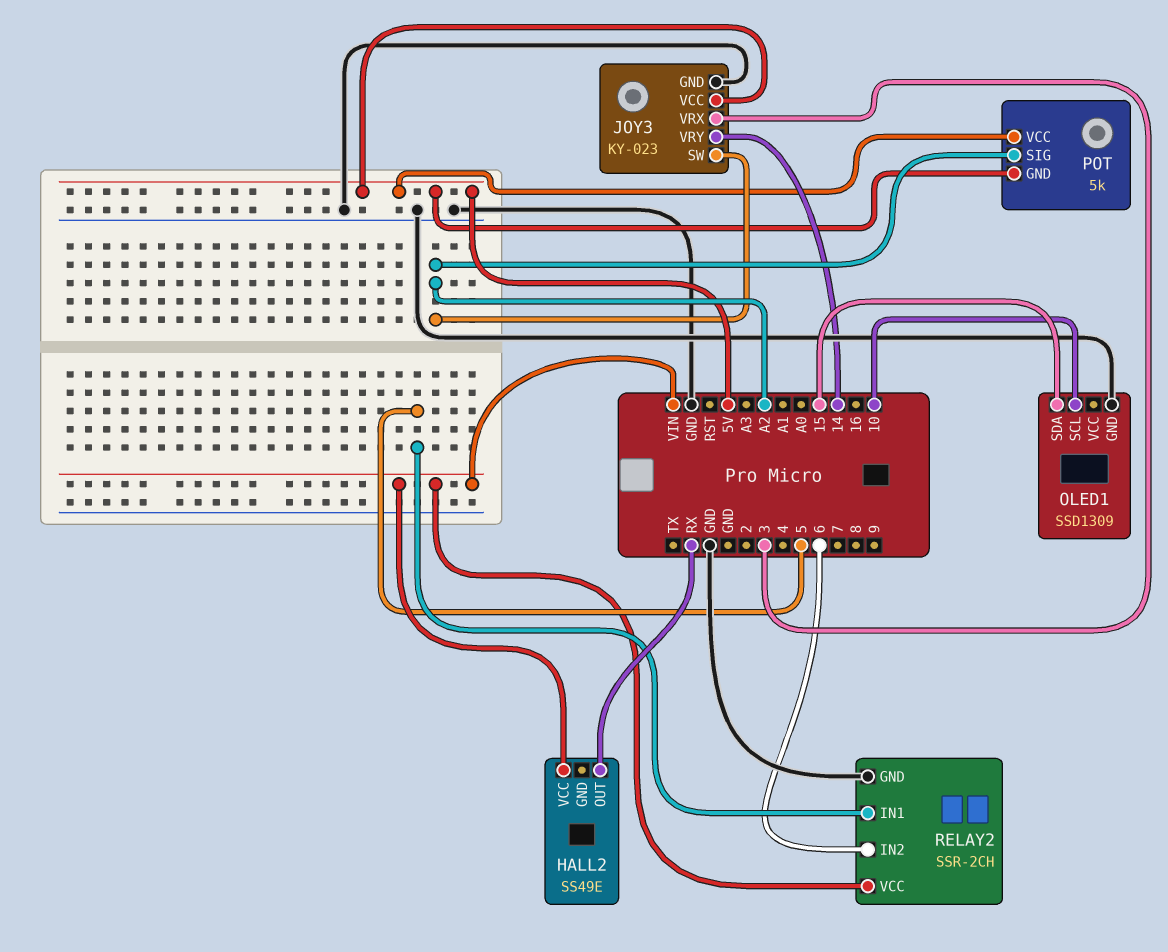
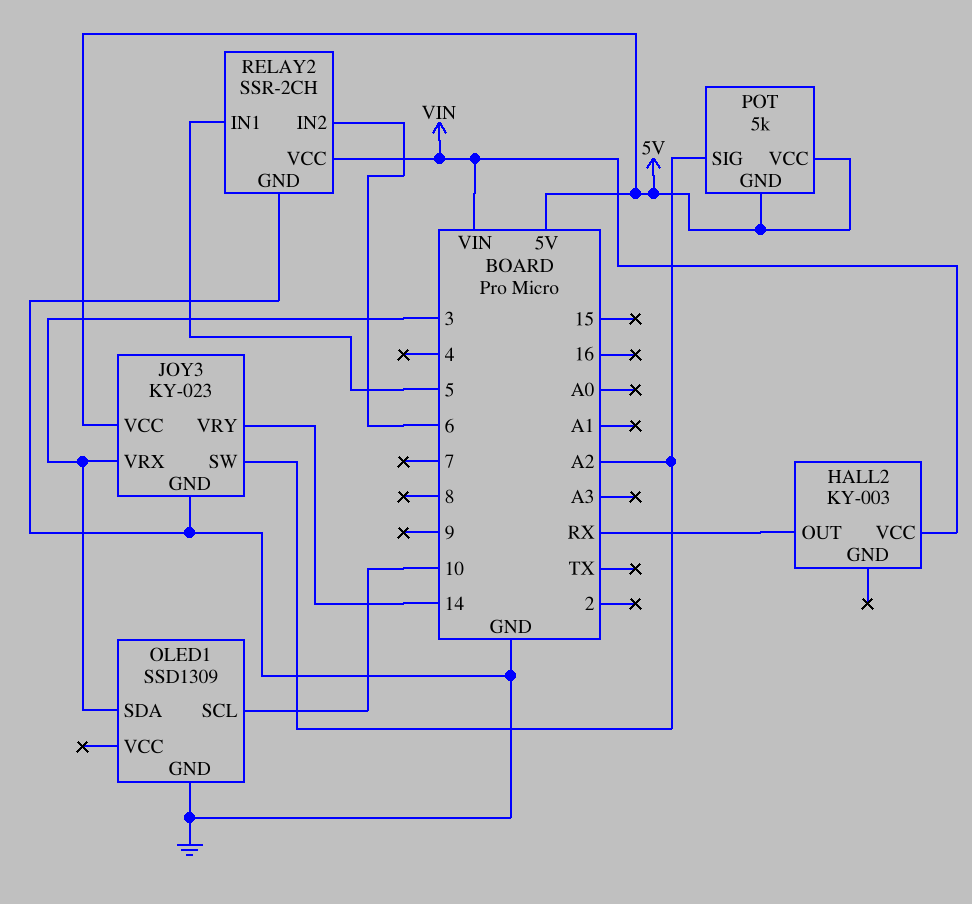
HALL2: SS49E -> KY-003
OLED1 pin SDA: 15 -> 3

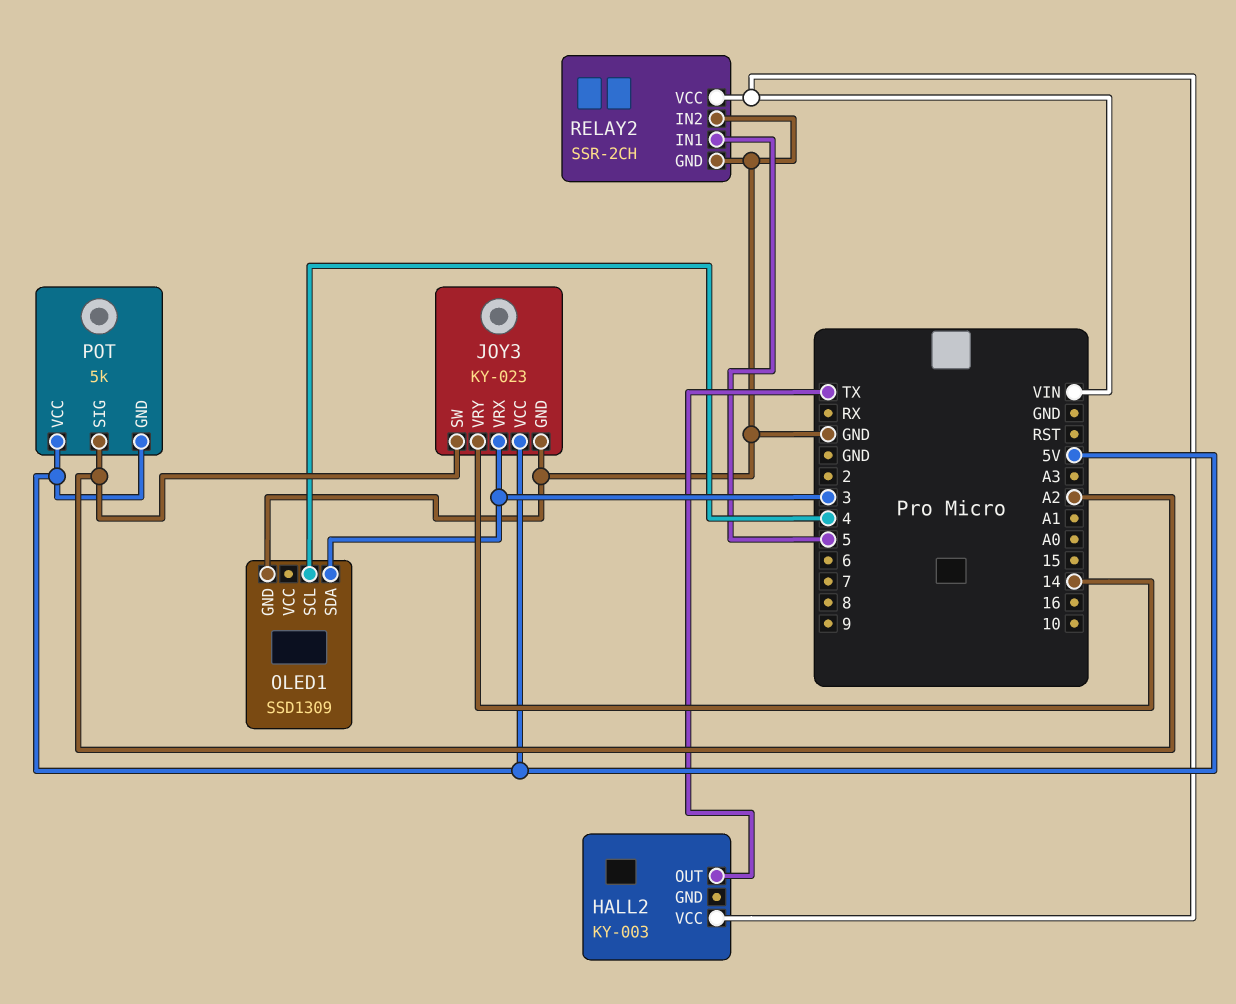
HALL2 pin OUT: RX -> TX
OLED1 pin SCL: 10 -> 4
RELAY2 pin IN2: 6 -> GND

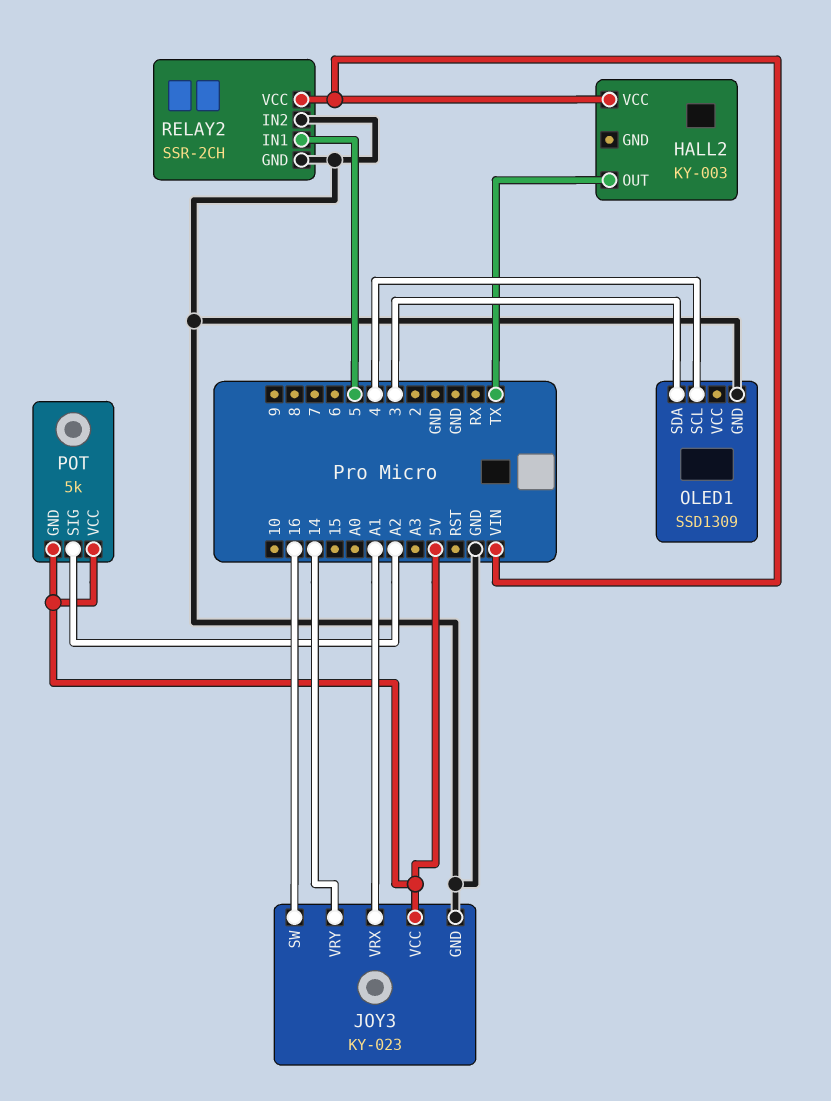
JOY3 pin SW: A2 -> 16
JOY3 pin VRX: 3 -> A1

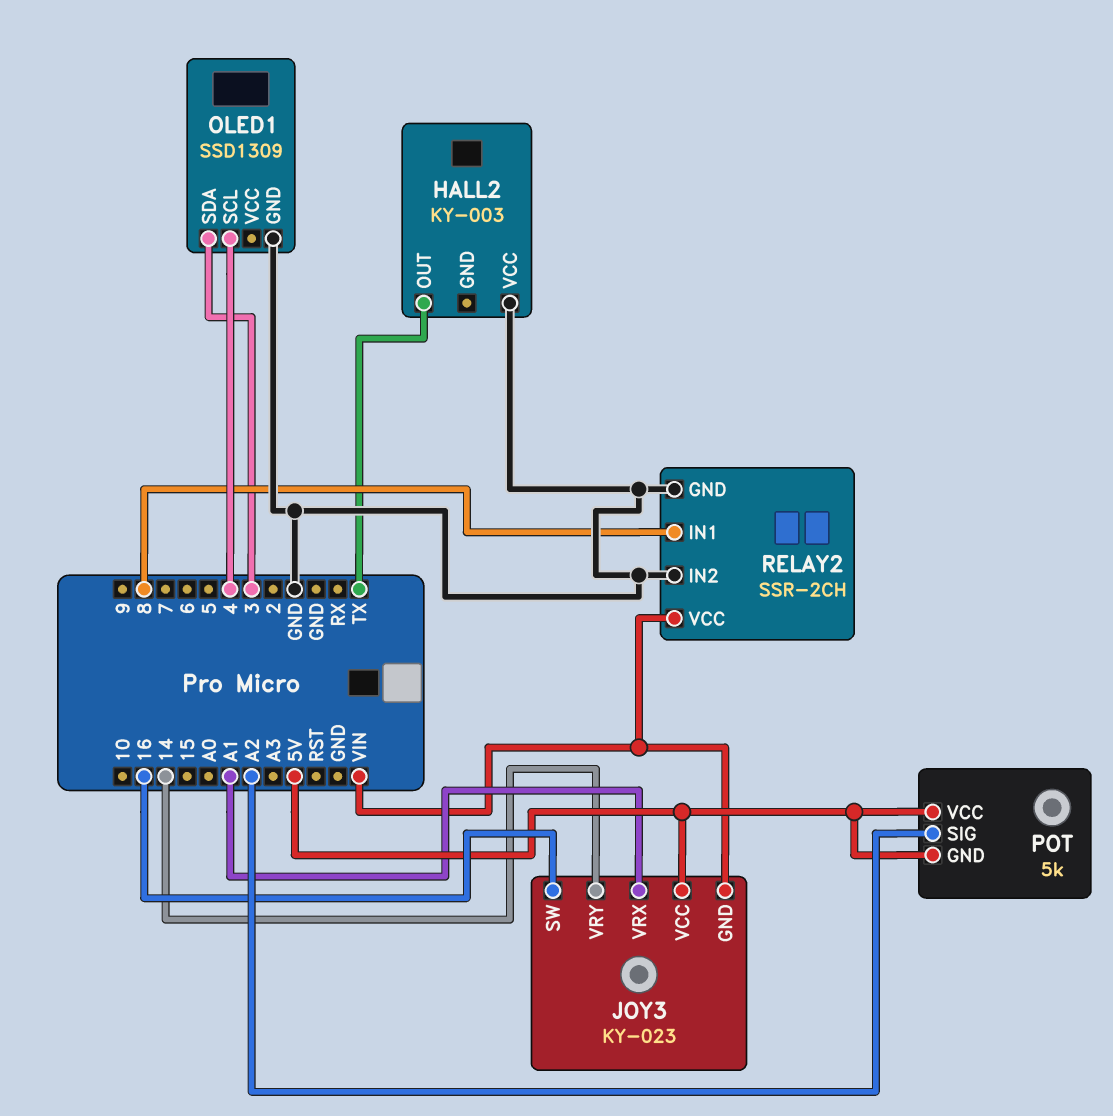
HALL2 pin VCC: VIN -> GND
JOY3 pin GND: GND -> VIN
RELAY2 pin IN1: 5 -> 8

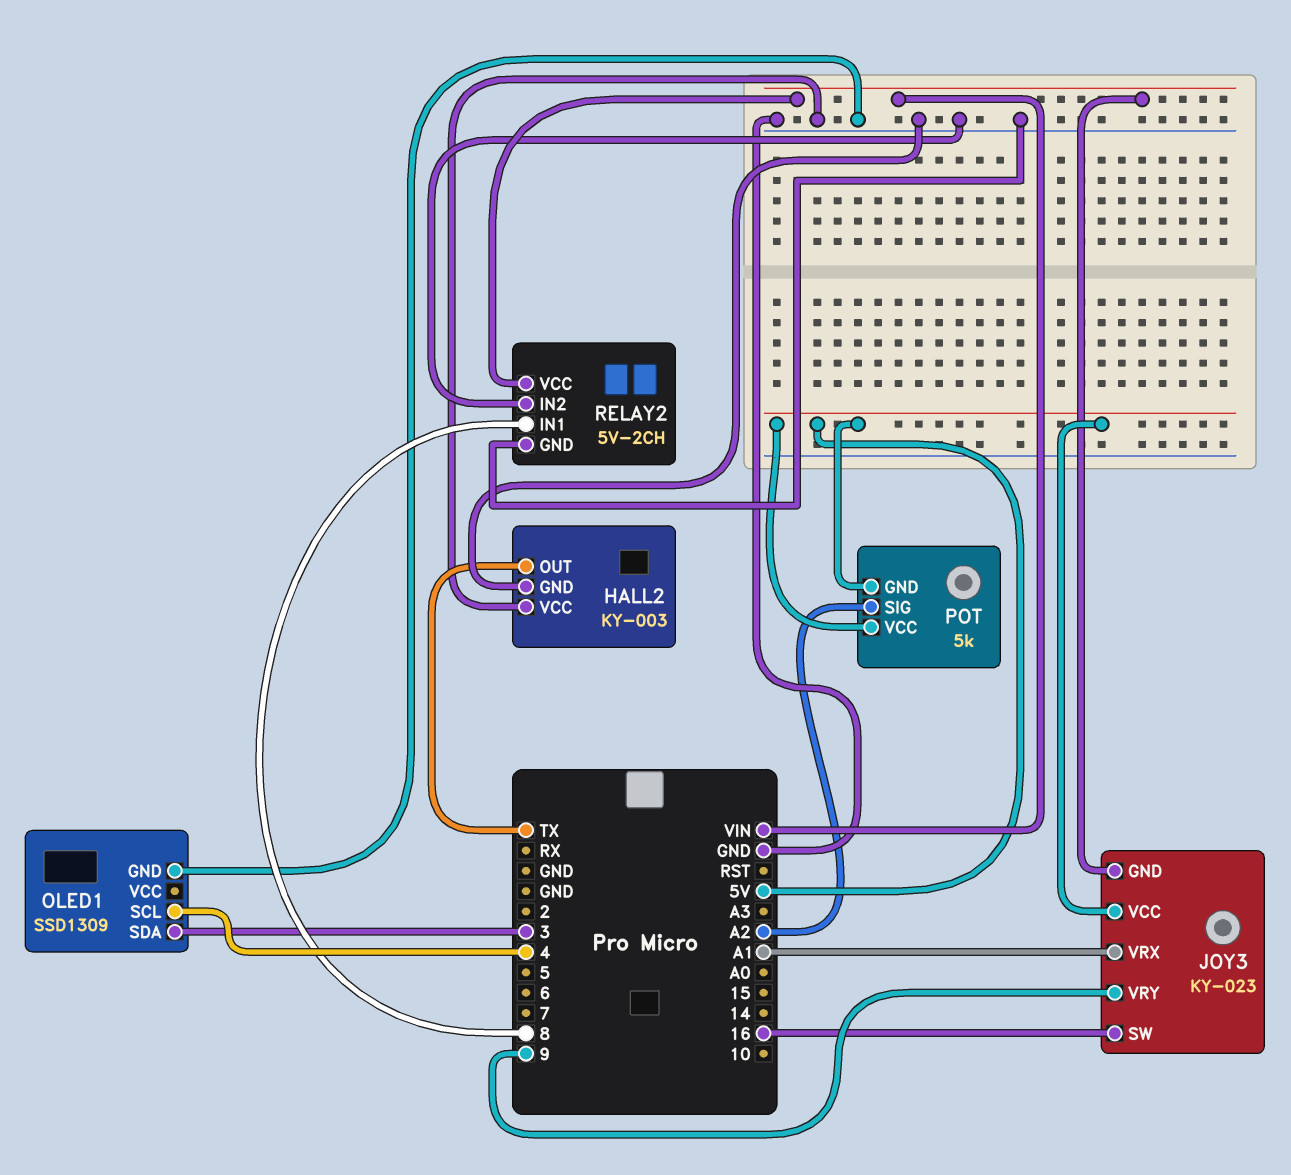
HALL2 pin GND: none -> GND
JOY3 pin VRY: 14 -> 9
RELAY2: SSR-2CH -> 5V-2CH

